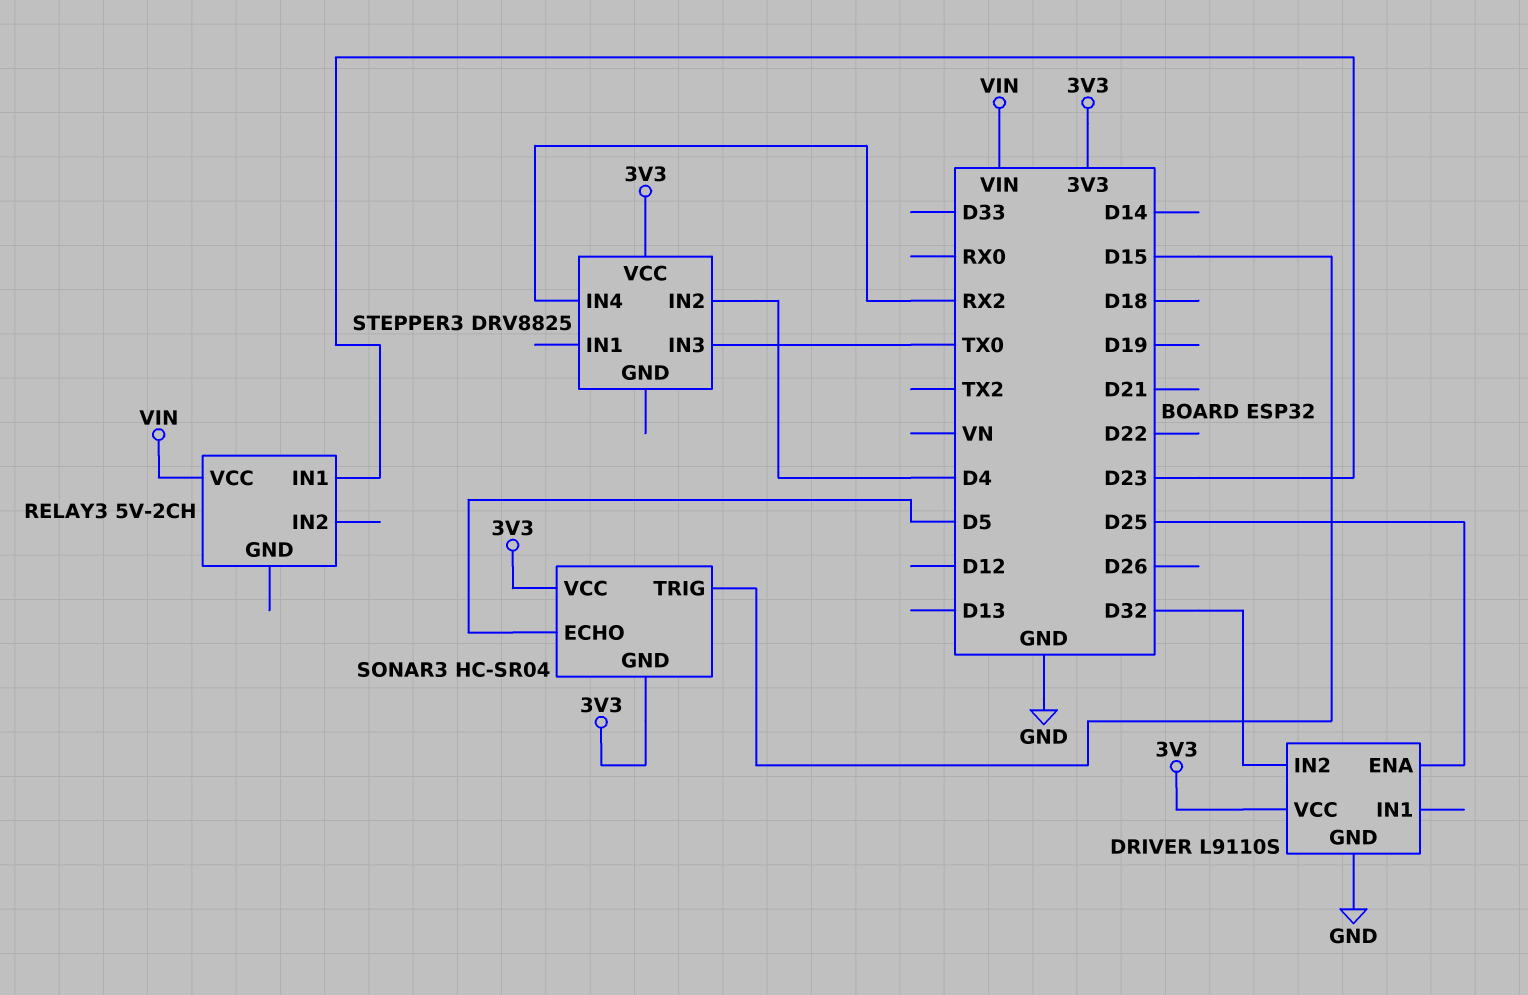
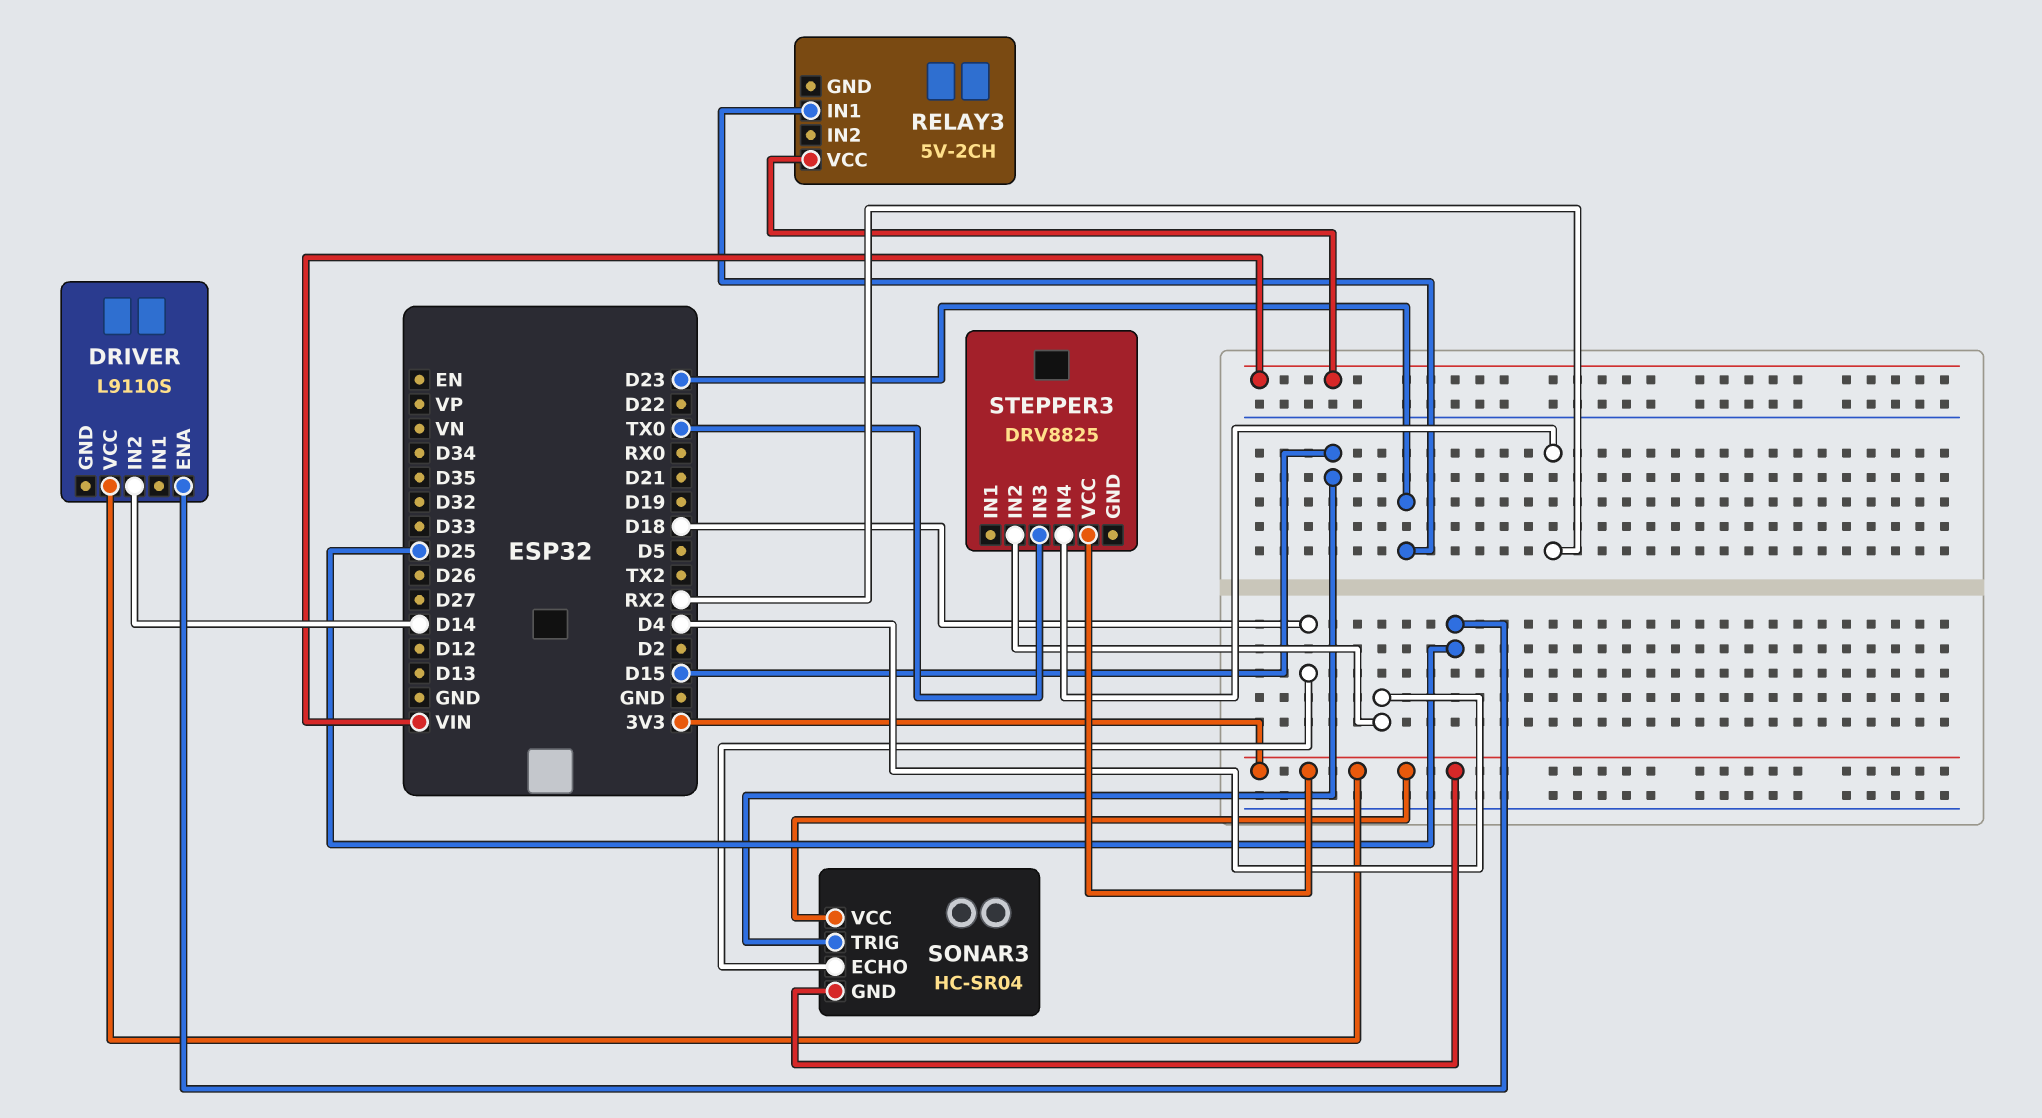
DRIVER pin GND: GND -> none
DRIVER pin IN2: D32 -> D14
SONAR3 pin ECHO: D5 -> D18

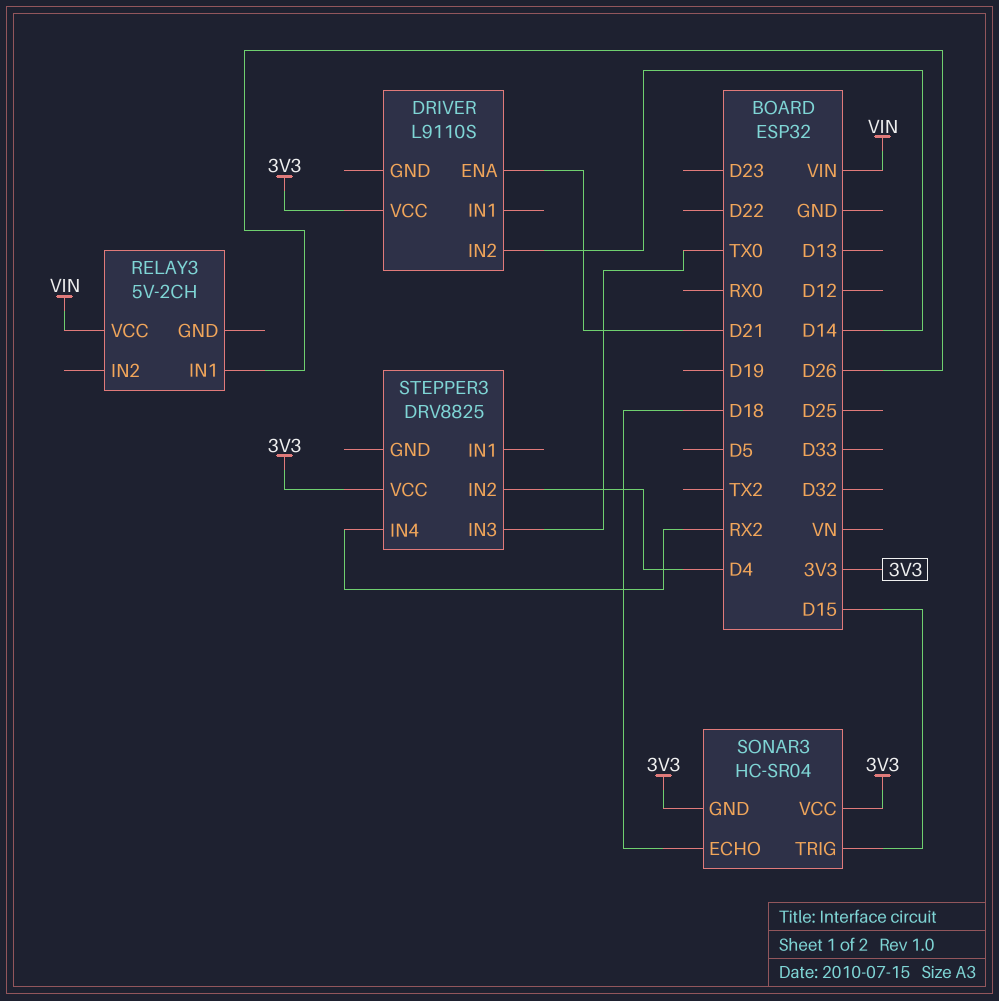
DRIVER pin ENA: D25 -> D21
RELAY3 pin IN1: D23 -> D26

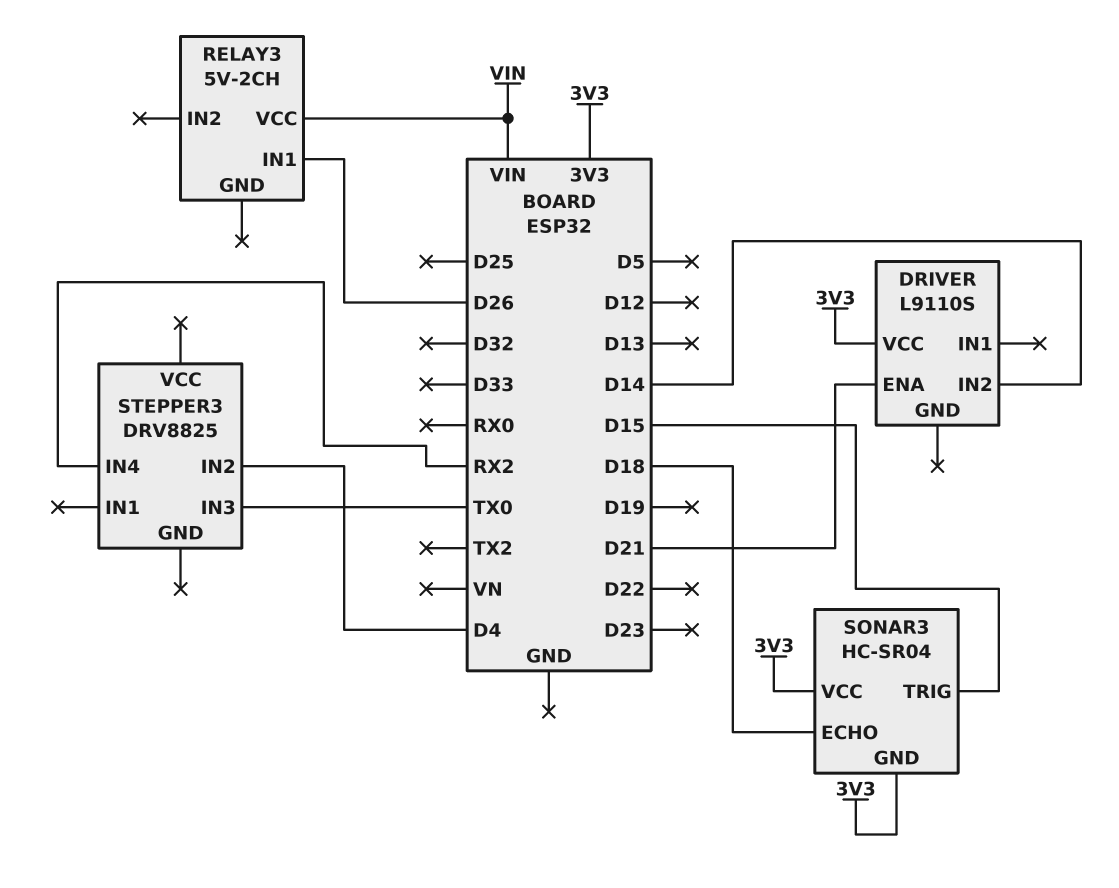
STEPPER3 pin VCC: 3V3 -> none

